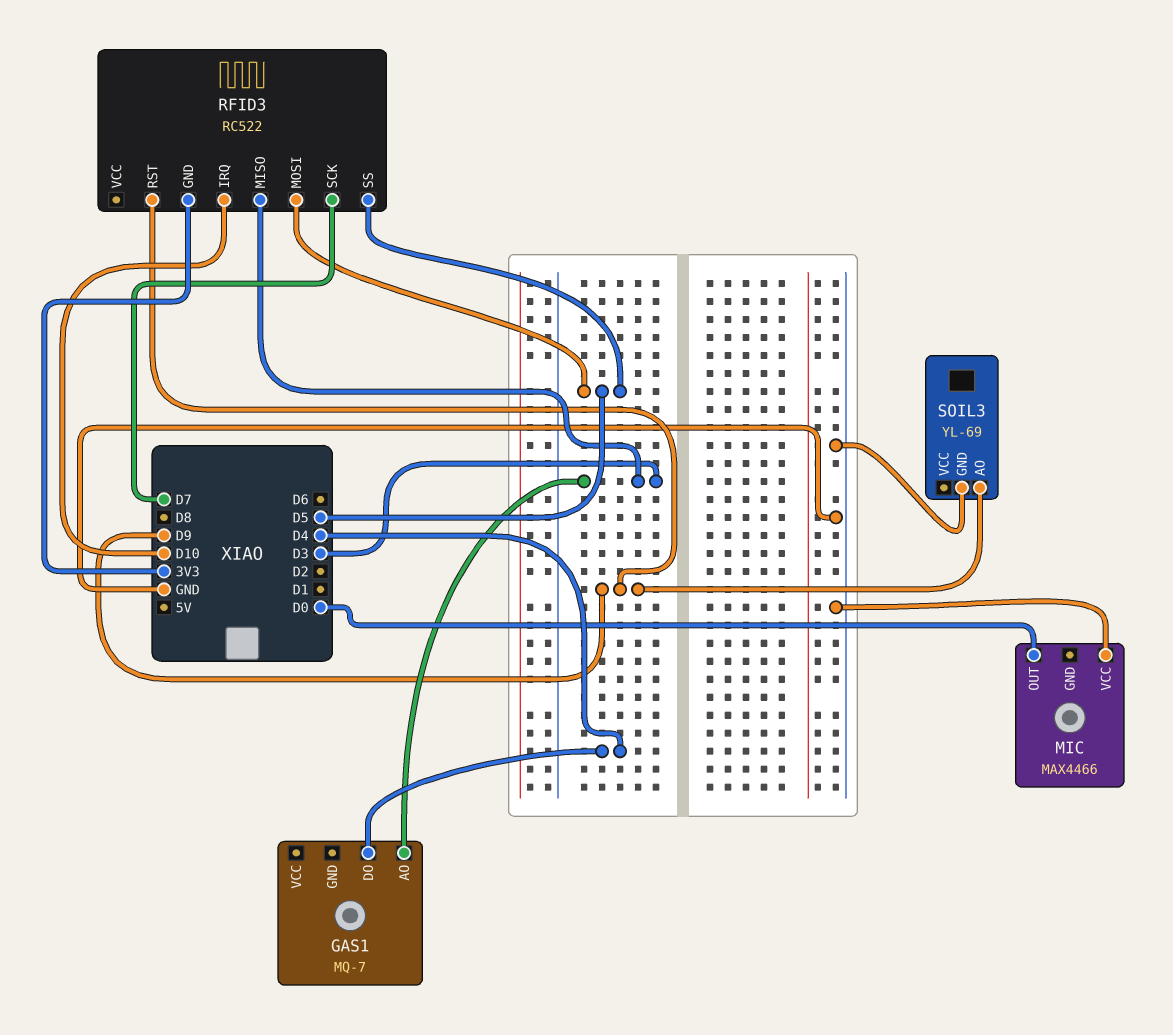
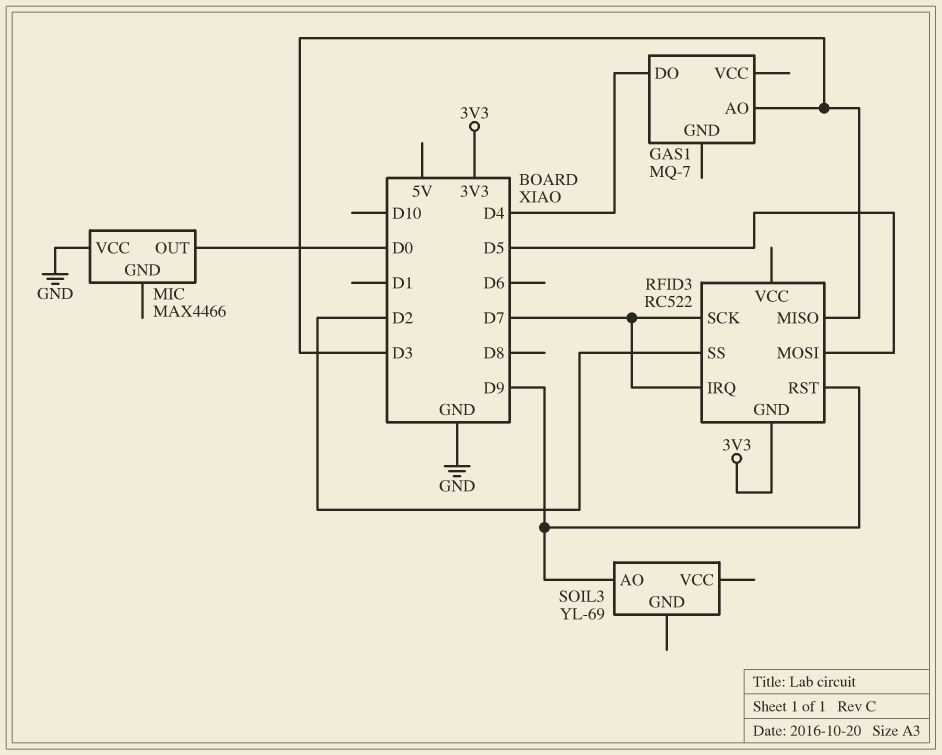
RFID3 pin IRQ: D10 -> D7
RFID3 pin SS: D5 -> D2
SOIL3 pin GND: GND -> none

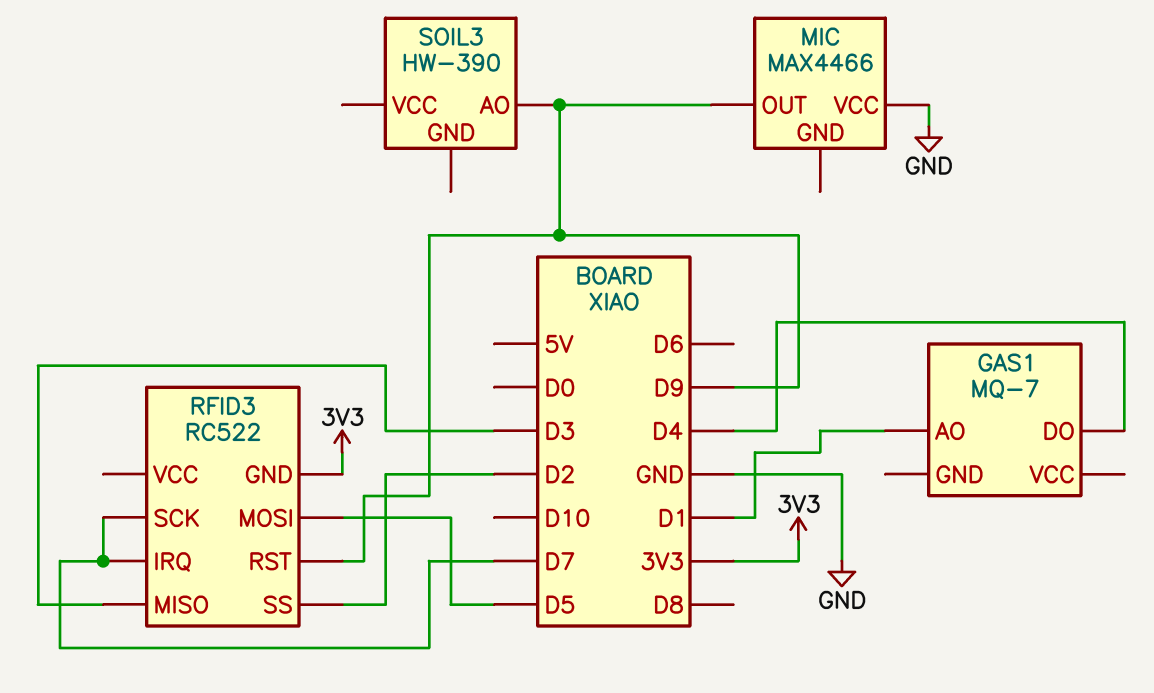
GAS1 pin AO: D3 -> D1
MIC pin OUT: D0 -> D9
SOIL3: YL-69 -> HW-390

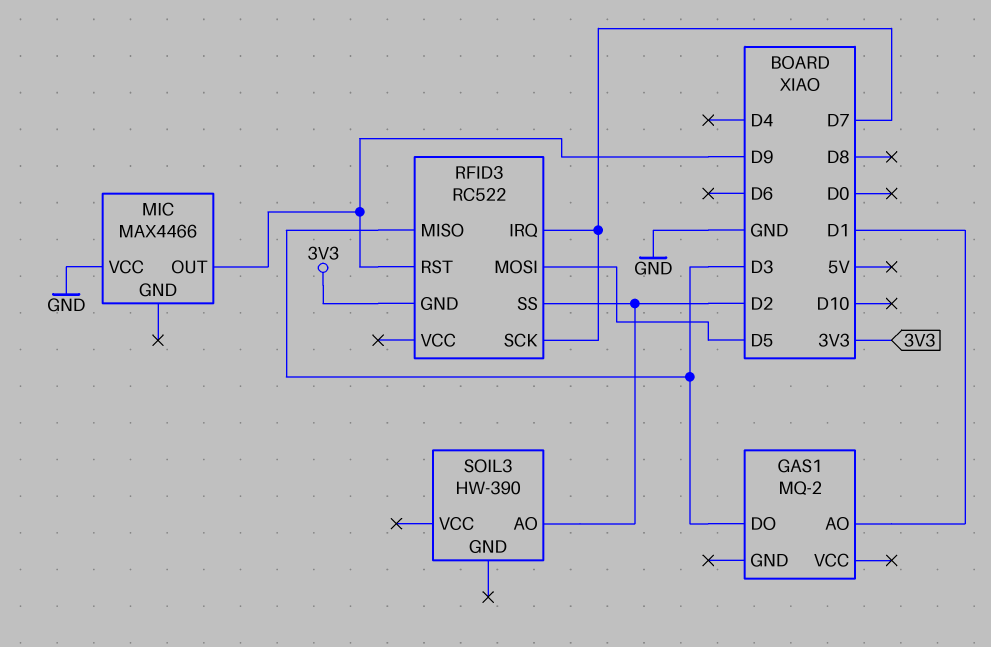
GAS1: MQ-7 -> MQ-2
GAS1 pin DO: D4 -> D3
SOIL3 pin AO: D9 -> D2

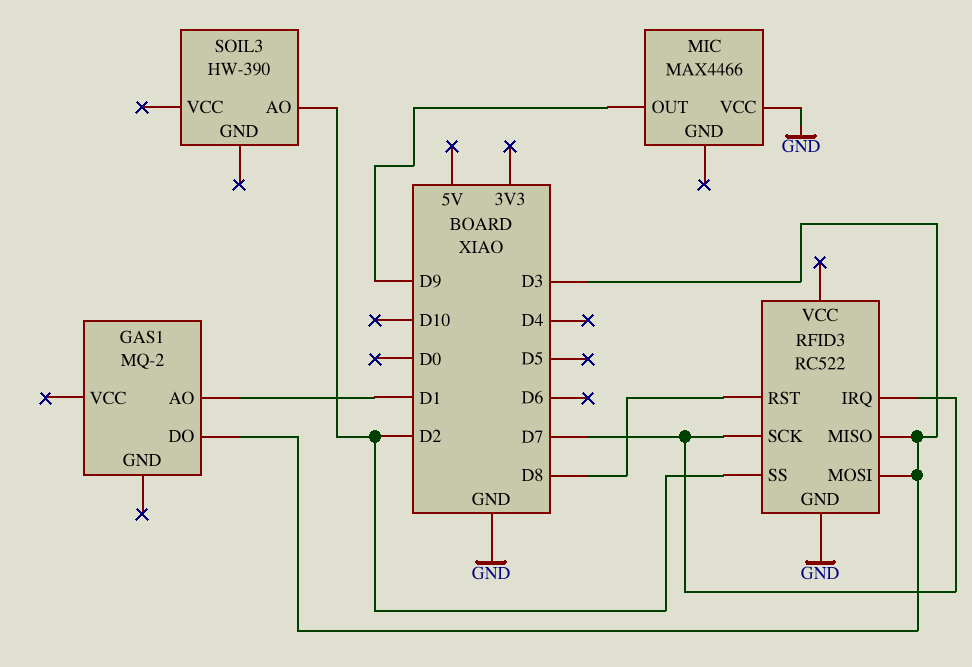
RFID3 pin GND: 3V3 -> GND
RFID3 pin MOSI: D5 -> D3
RFID3 pin RST: D9 -> D8

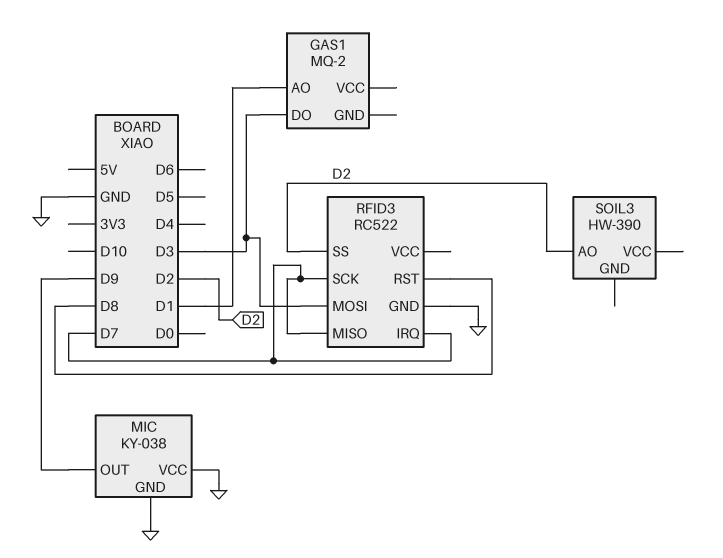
MIC: MAX4466 -> KY-038
MIC pin GND: none -> GND
RFID3 pin MISO: D3 -> D7

